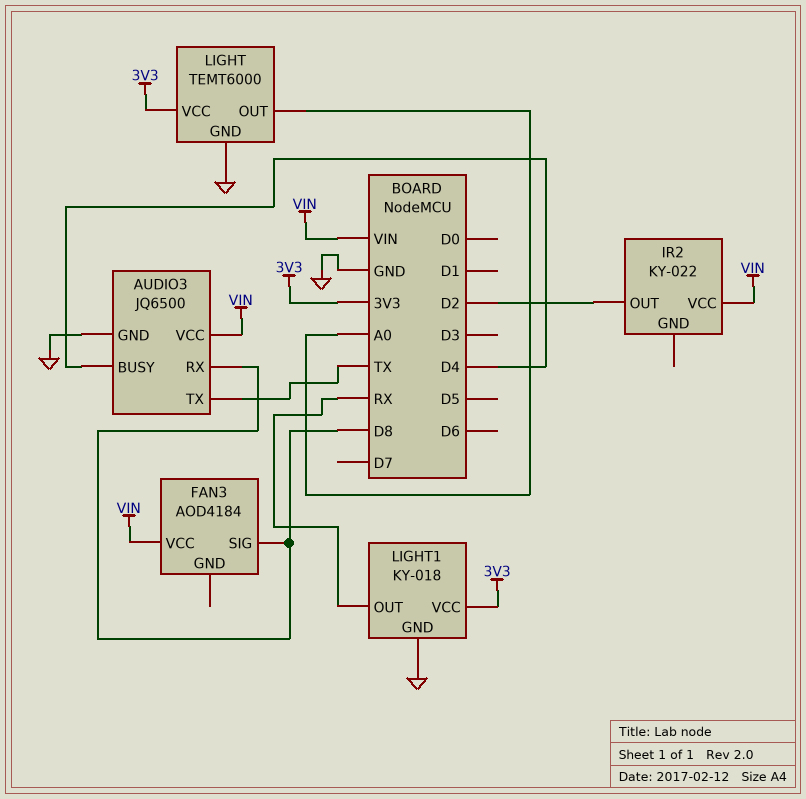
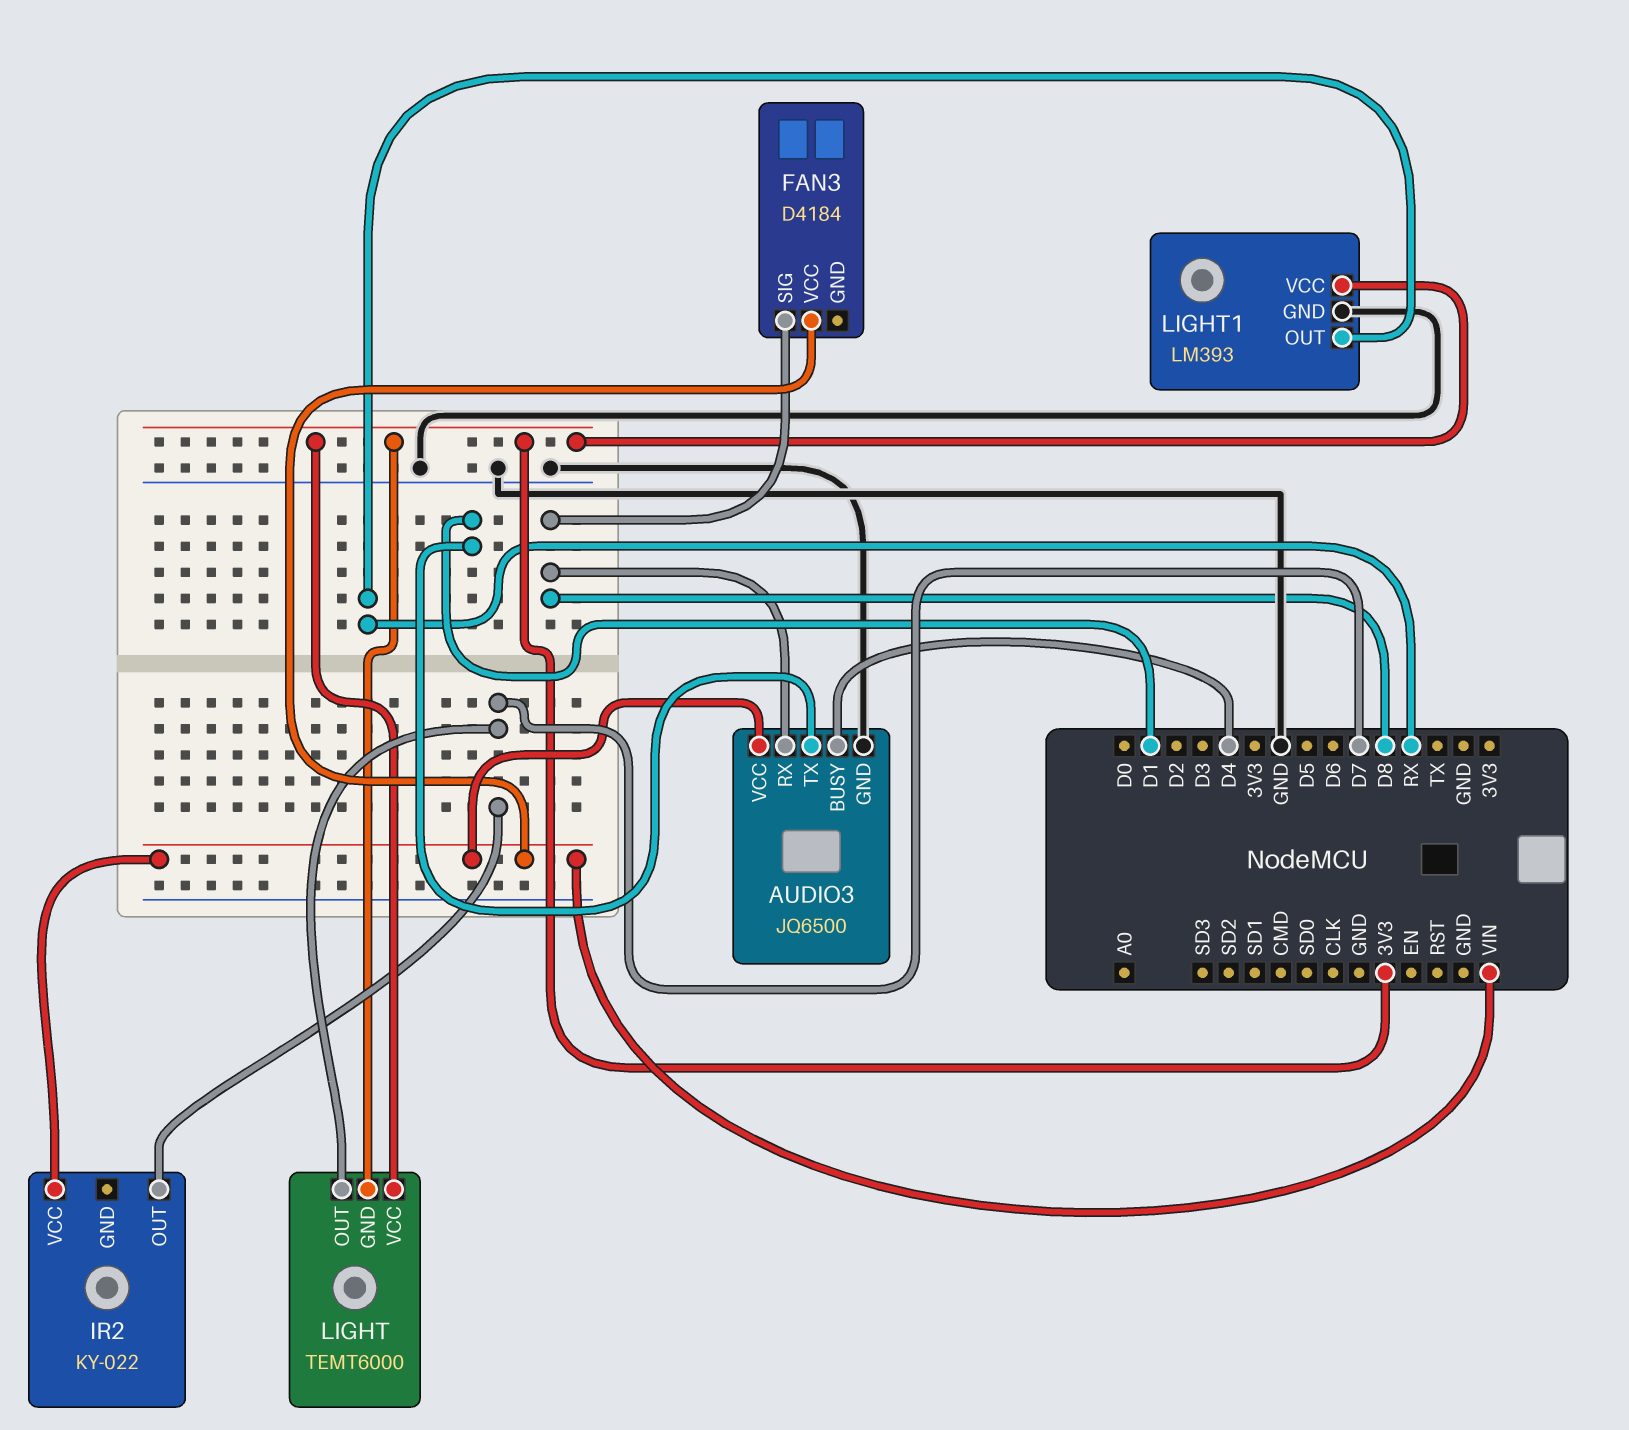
AUDIO3 pin TX: TX -> D1
FAN3: AOD4184 -> D4184
IR2 pin OUT: D2 -> D7
LIGHT pin GND: GND -> 3V3
LIGHT pin OUT: A0 -> D7
LIGHT1: KY-018 -> LM393

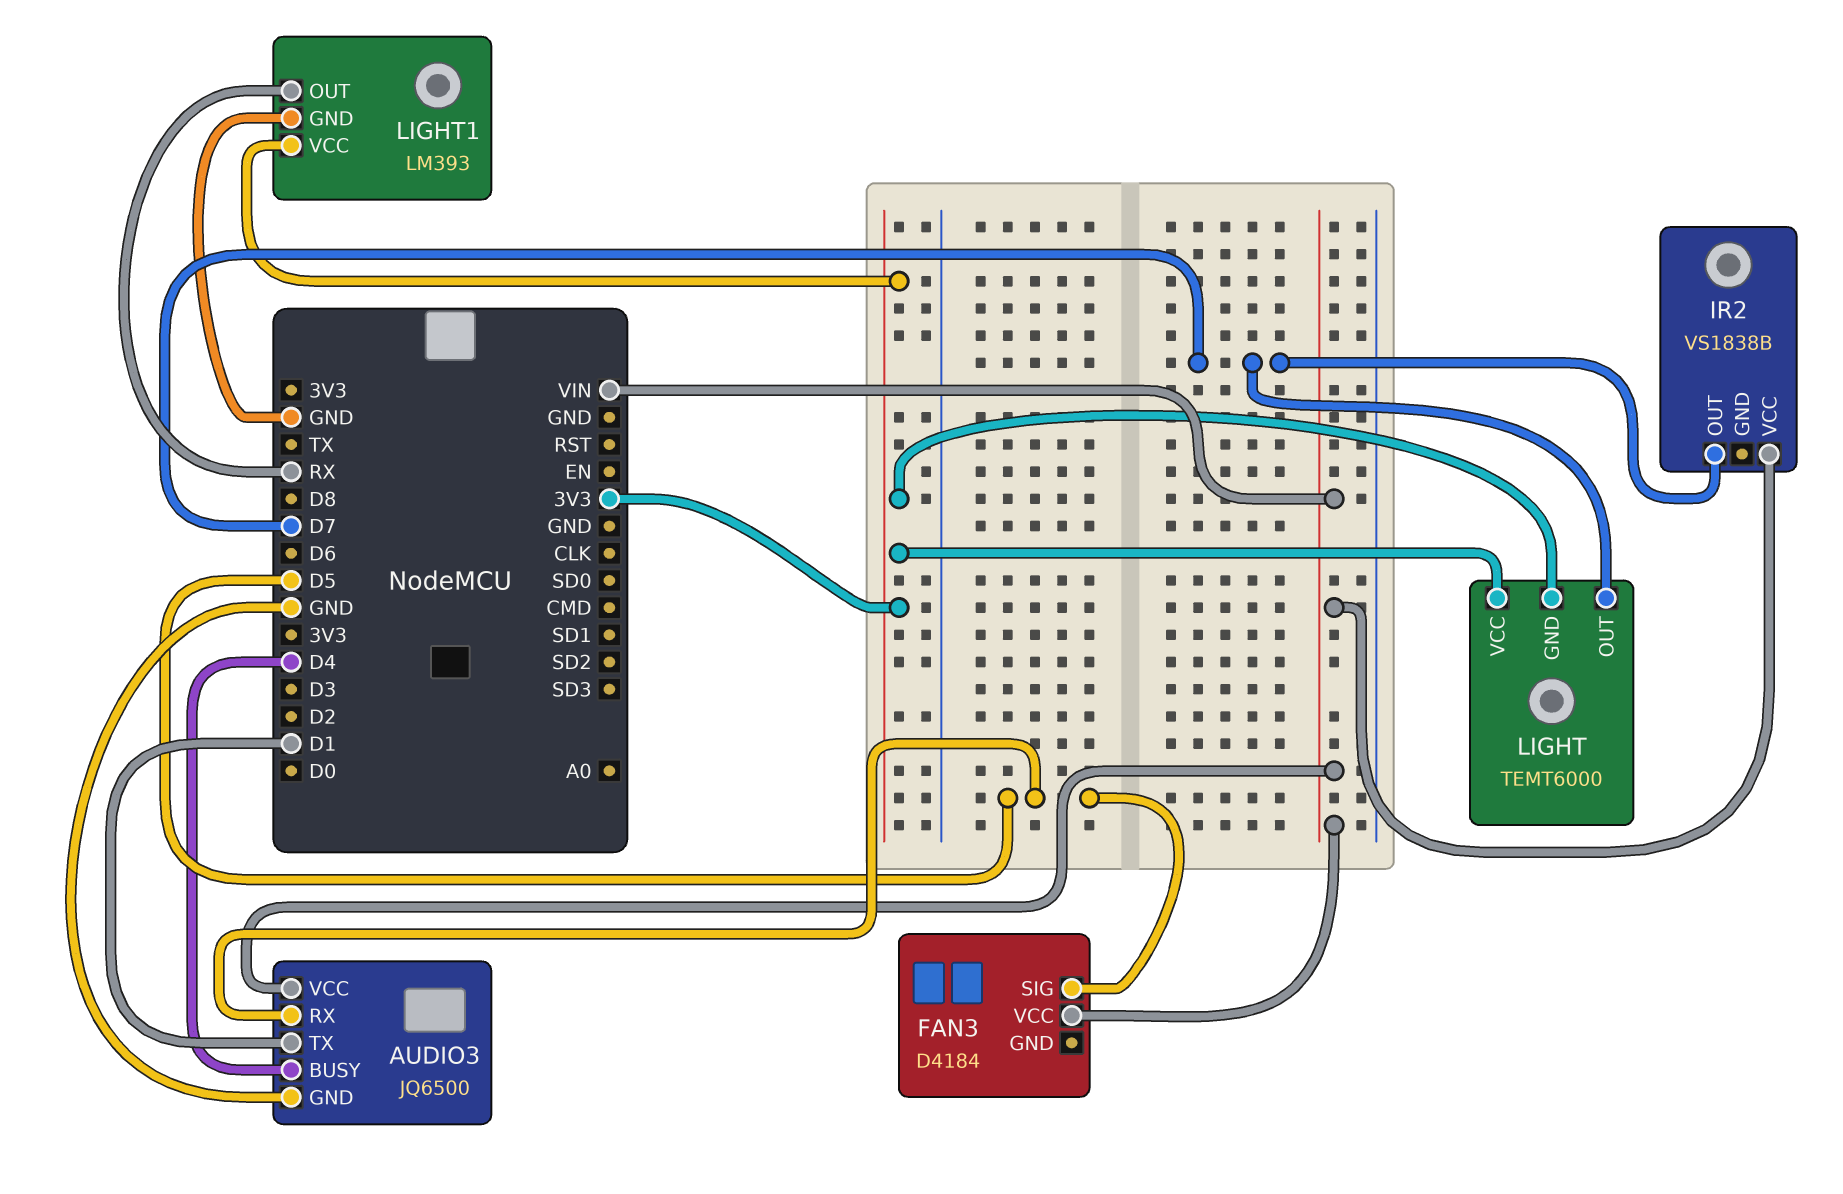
AUDIO3 pin RX: D8 -> D5
FAN3 pin SIG: D8 -> D5
IR2: KY-022 -> VS1838B

